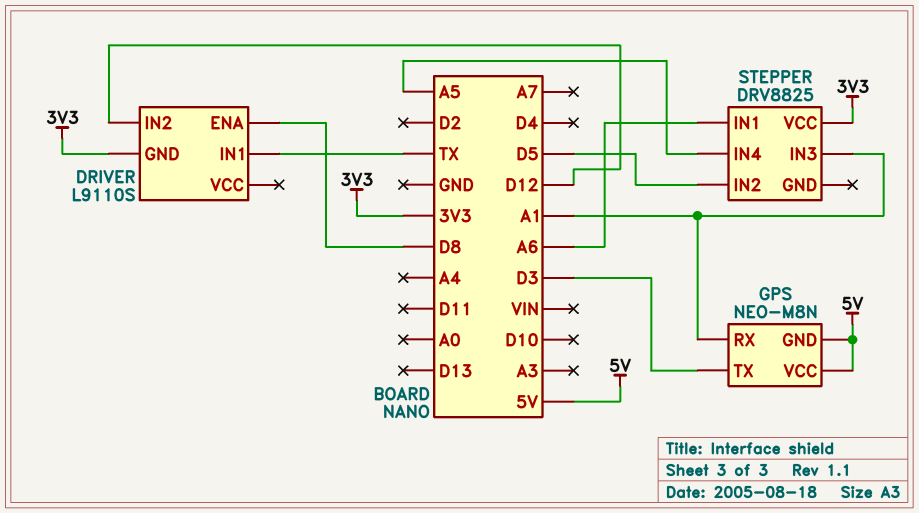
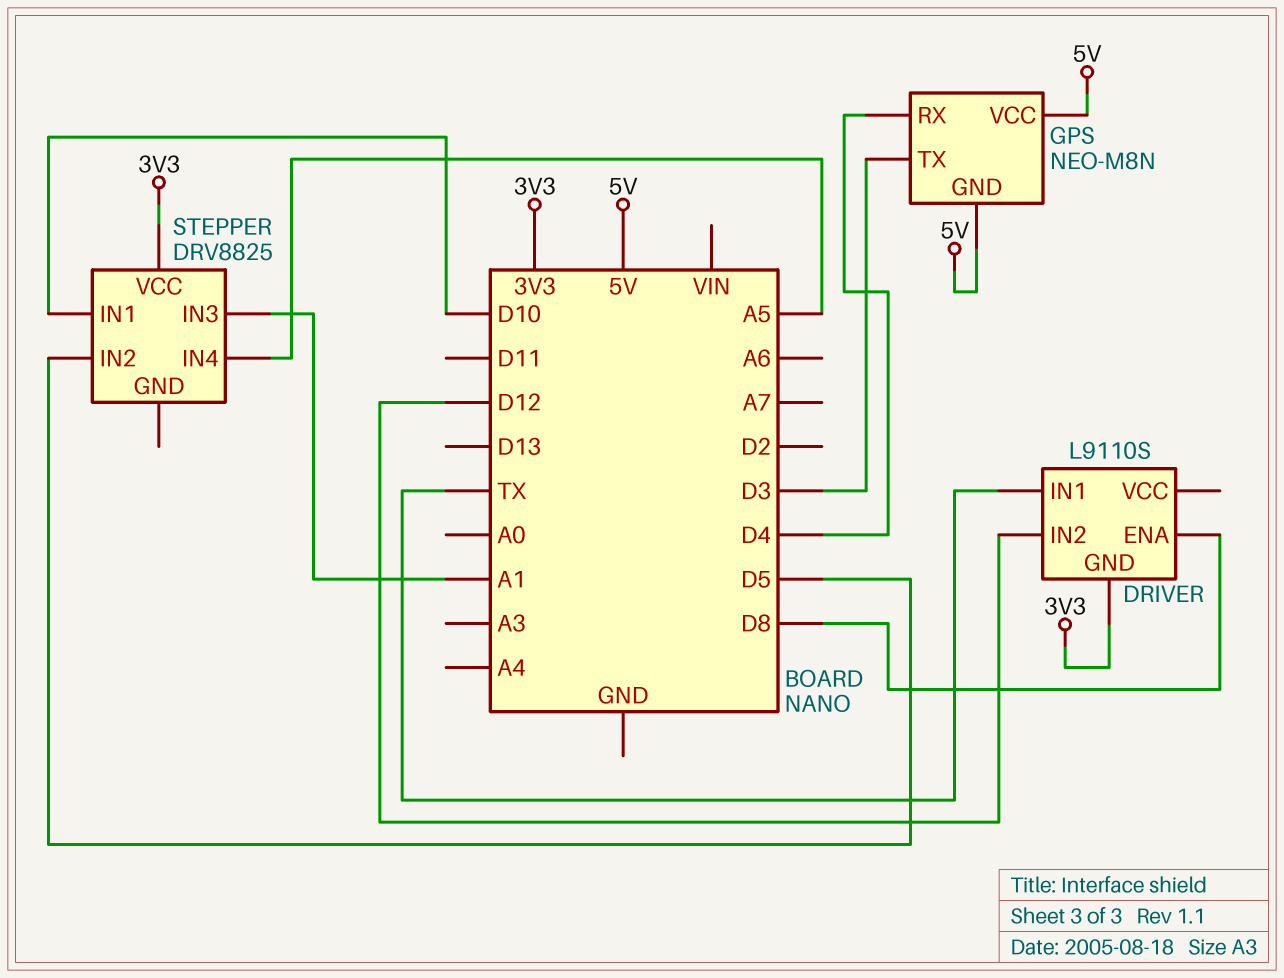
GPS pin RX: A1 -> D4
STEPPER pin IN1: A6 -> D10

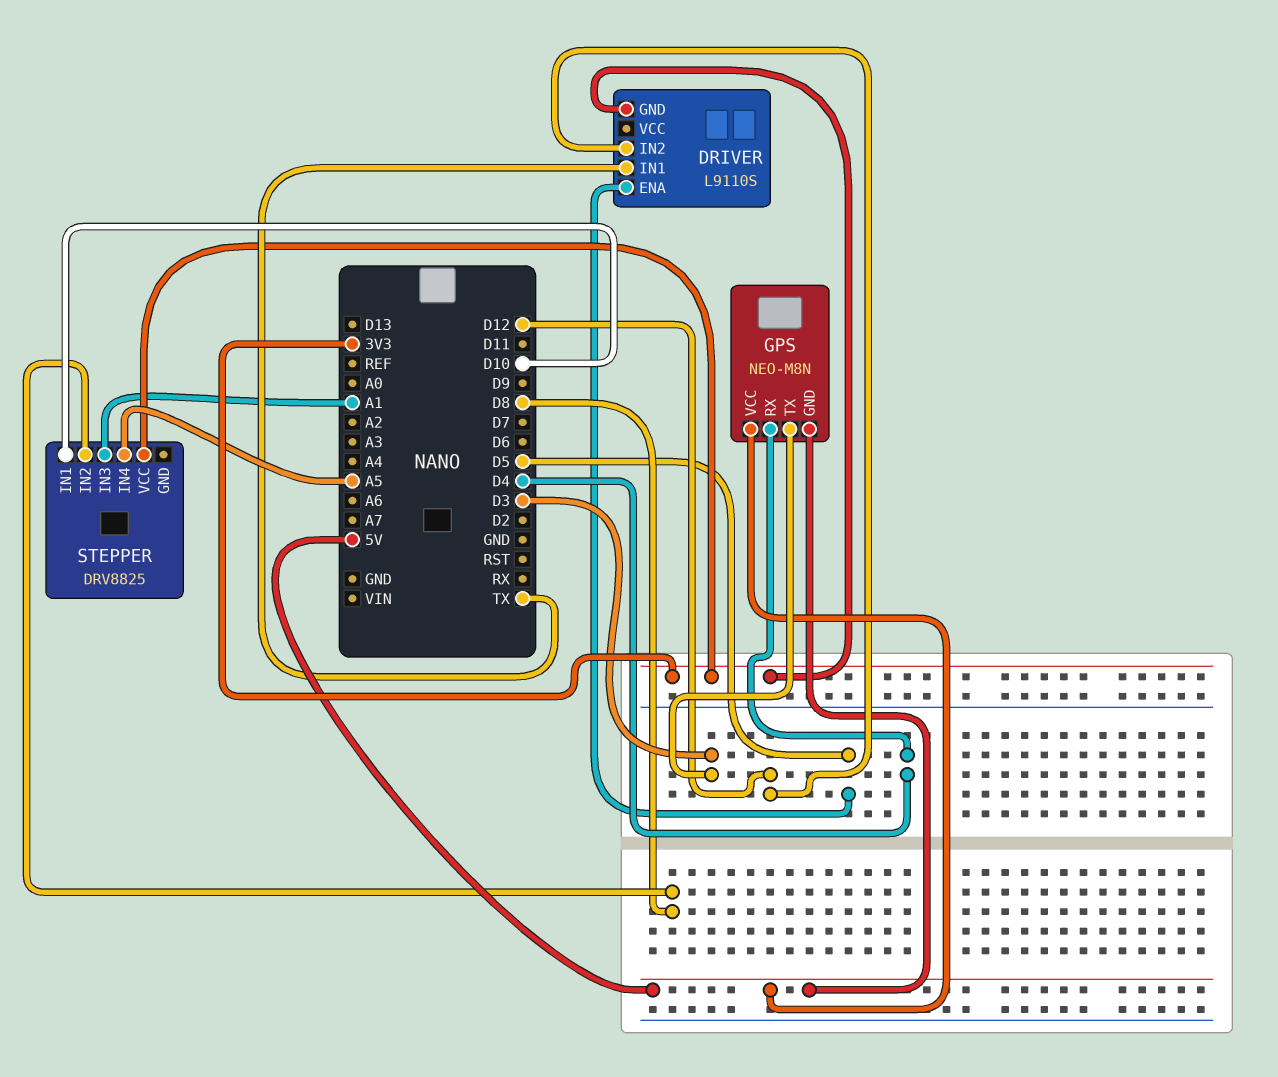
DRIVER pin ENA: D8 -> D5
STEPPER pin IN2: D5 -> D8

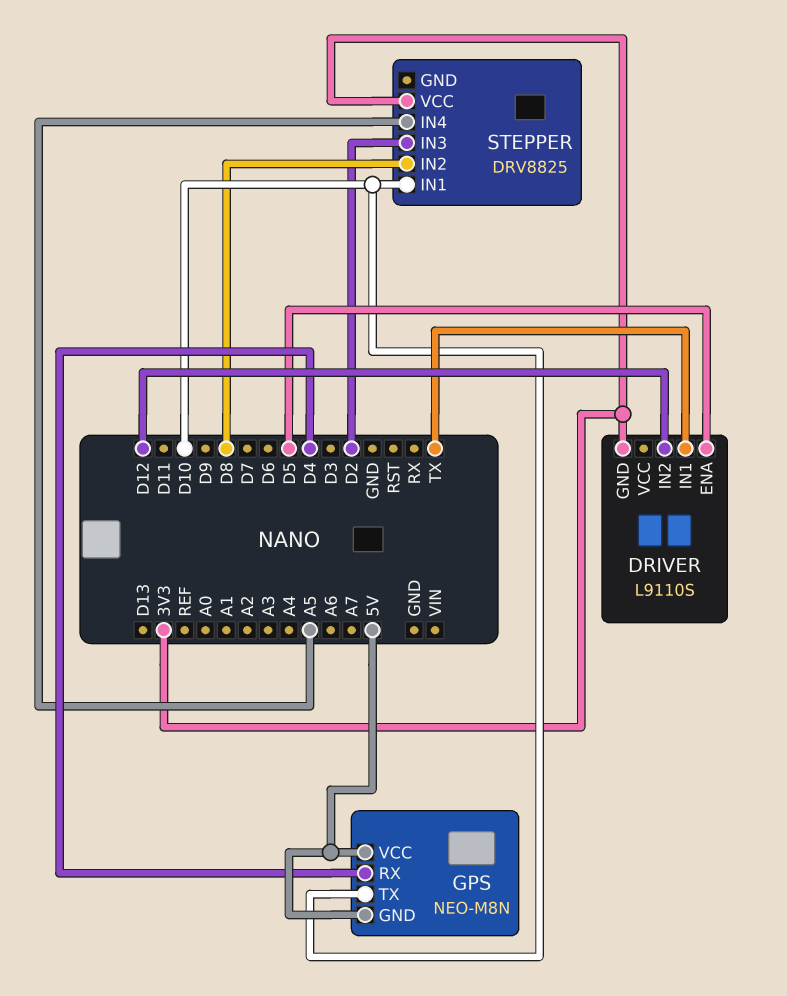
GPS pin TX: D3 -> D10
STEPPER pin IN3: A1 -> D2

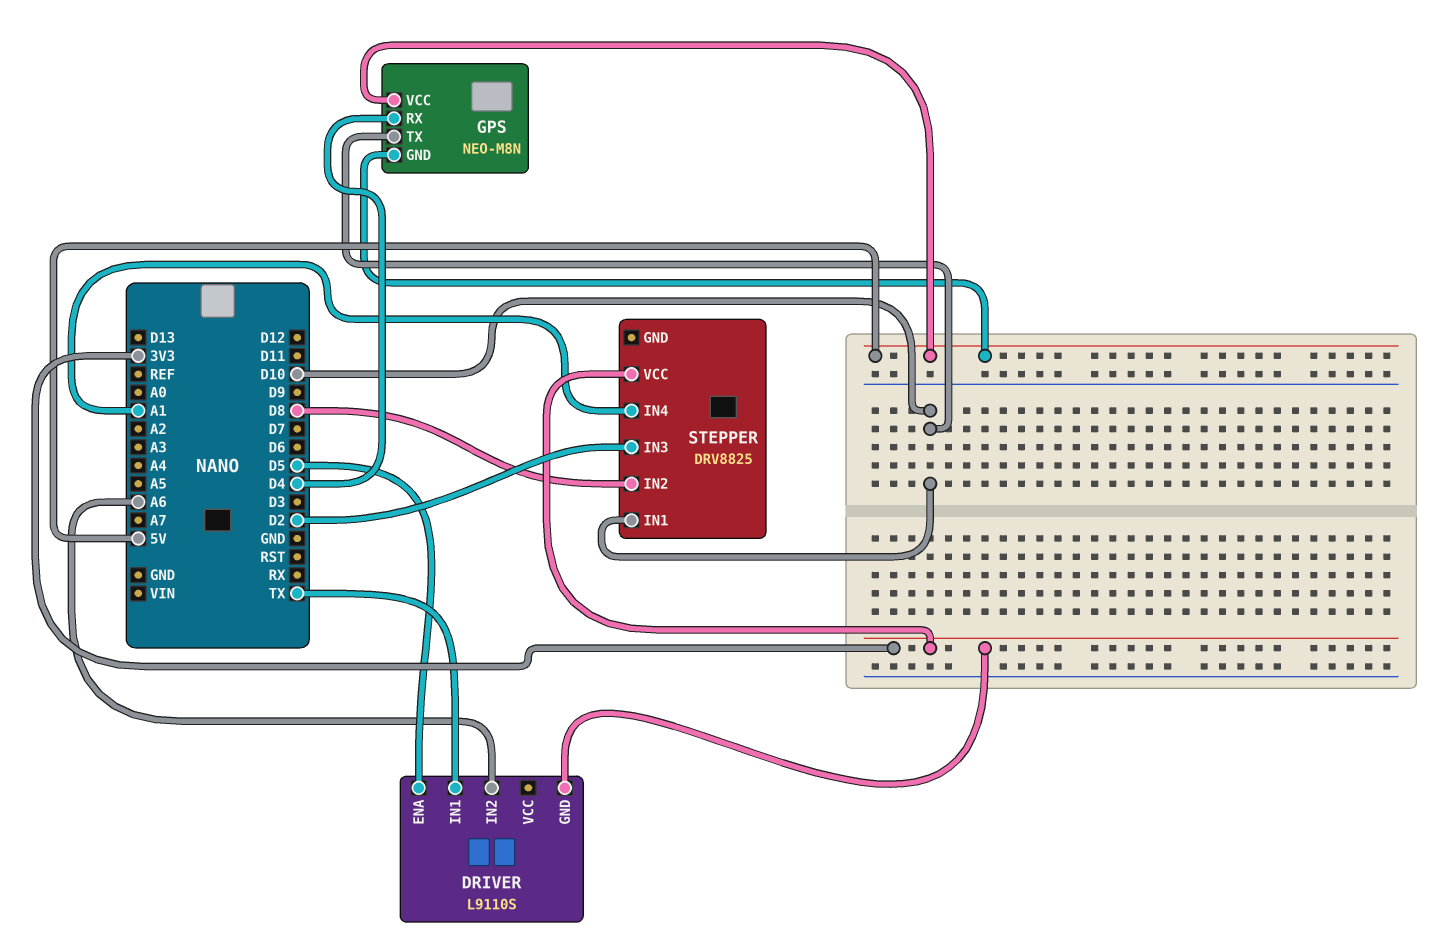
DRIVER pin IN2: D12 -> A6
STEPPER pin IN4: A5 -> A1

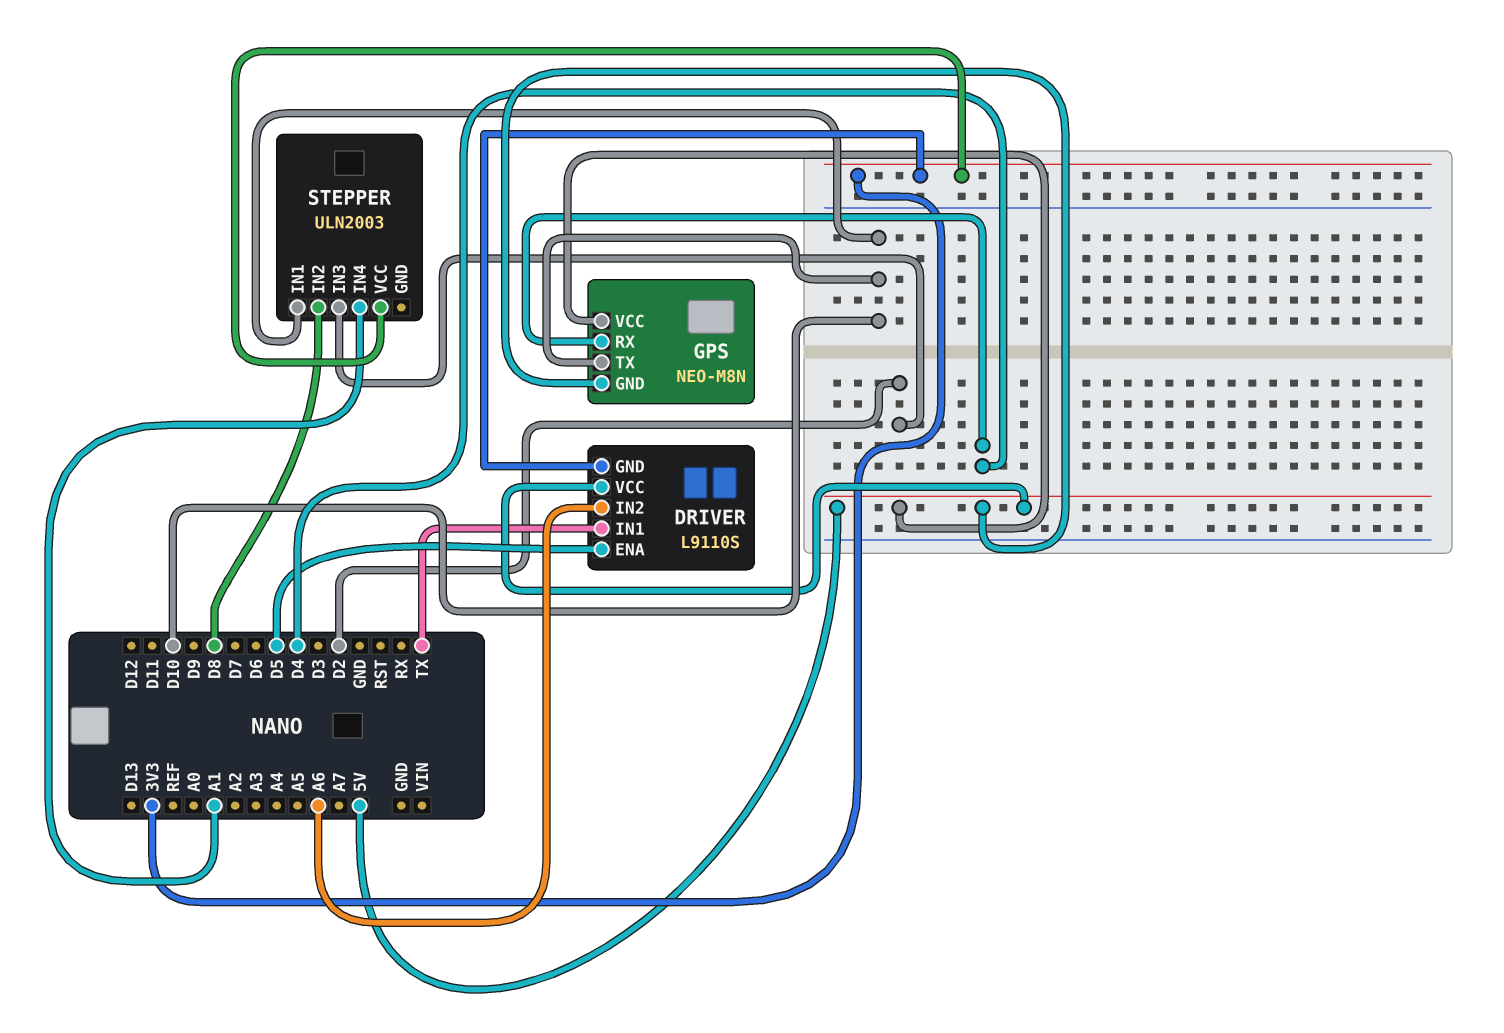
DRIVER pin VCC: none -> 5V
STEPPER: DRV8825 -> ULN2003

